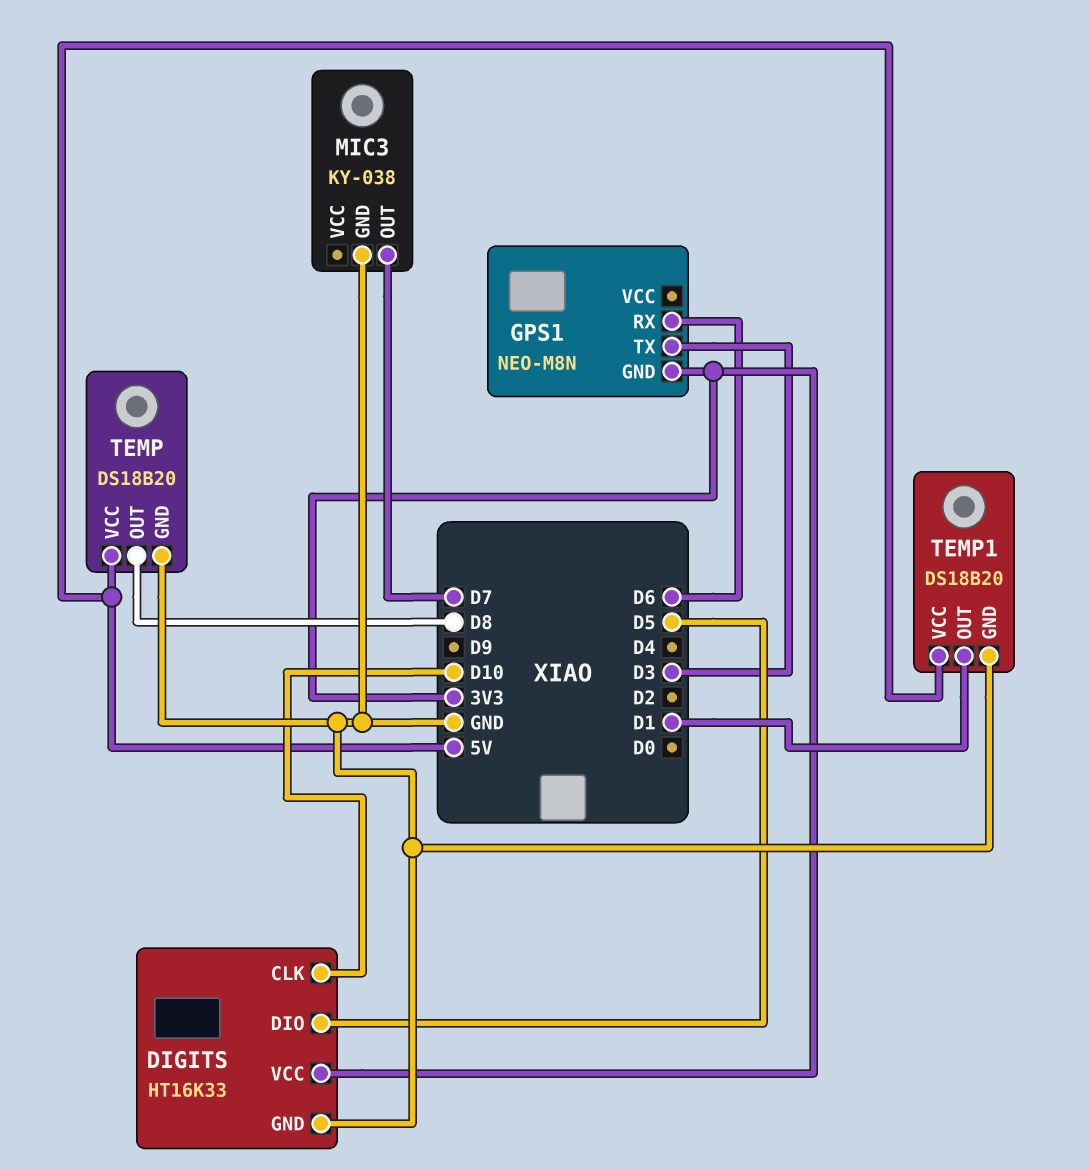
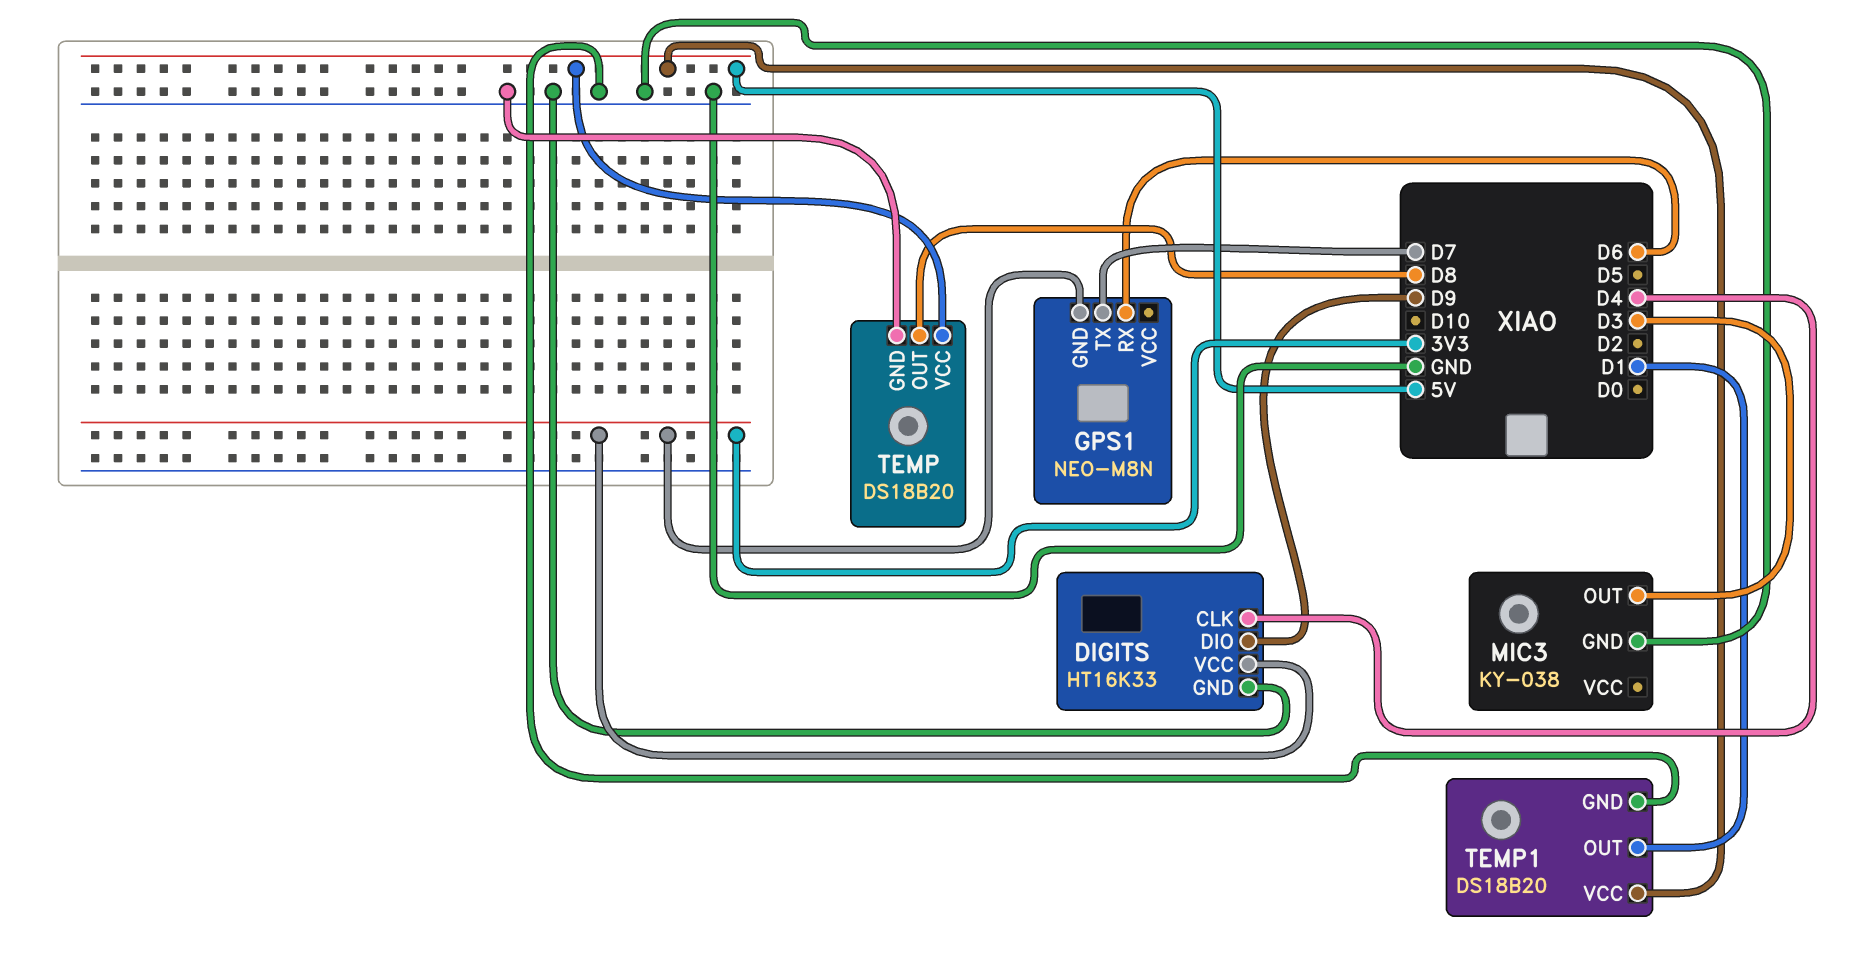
DIGITS pin CLK: D10 -> D4
DIGITS pin DIO: D5 -> D9
GPS1 pin TX: D3 -> D7
MIC3 pin OUT: D7 -> D3

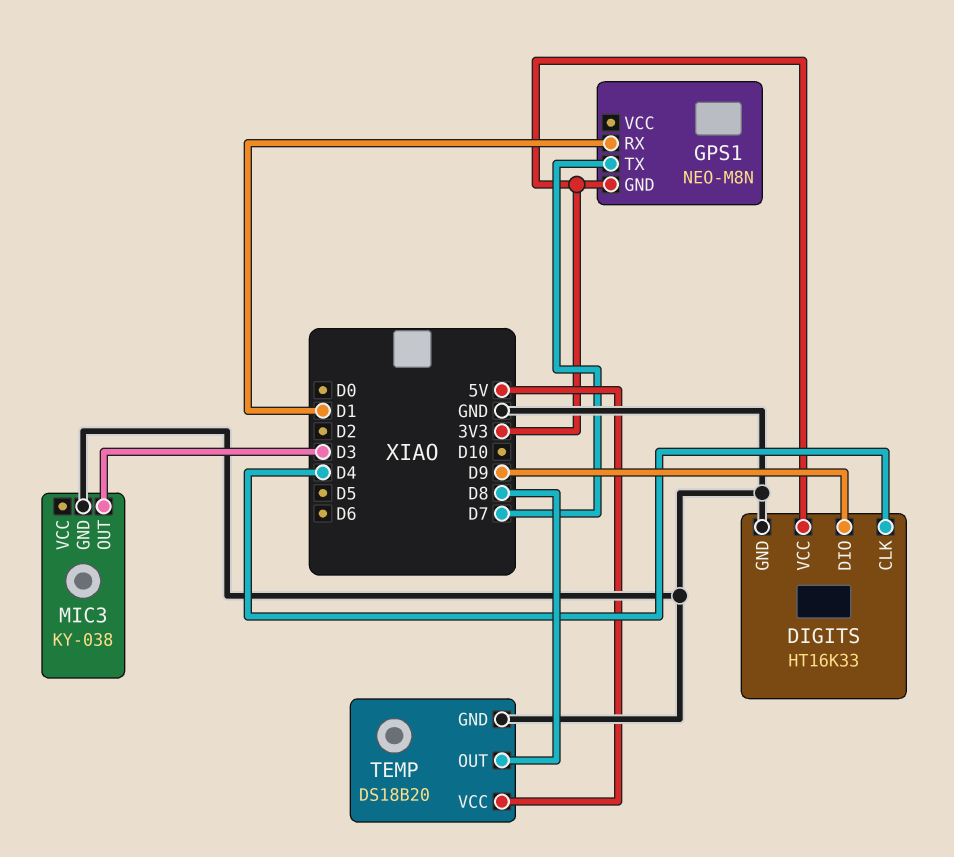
GPS1 pin RX: D6 -> D1
TEMP1: DS18B20 -> none
TEMP1 pin GND: GND -> none
TEMP1 pin OUT: D1 -> none
TEMP1 pin VCC: 5V -> none

